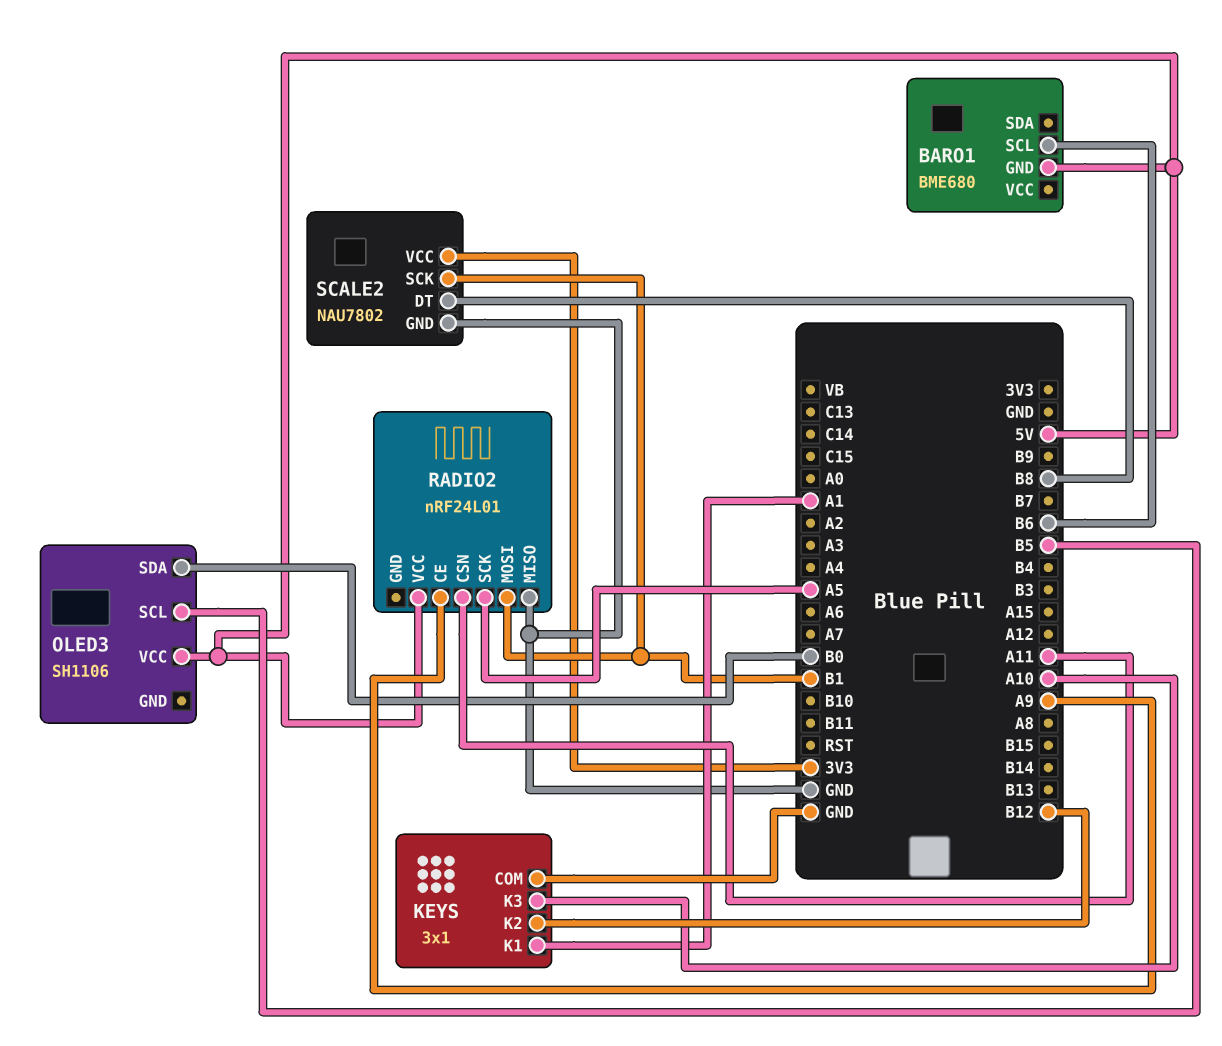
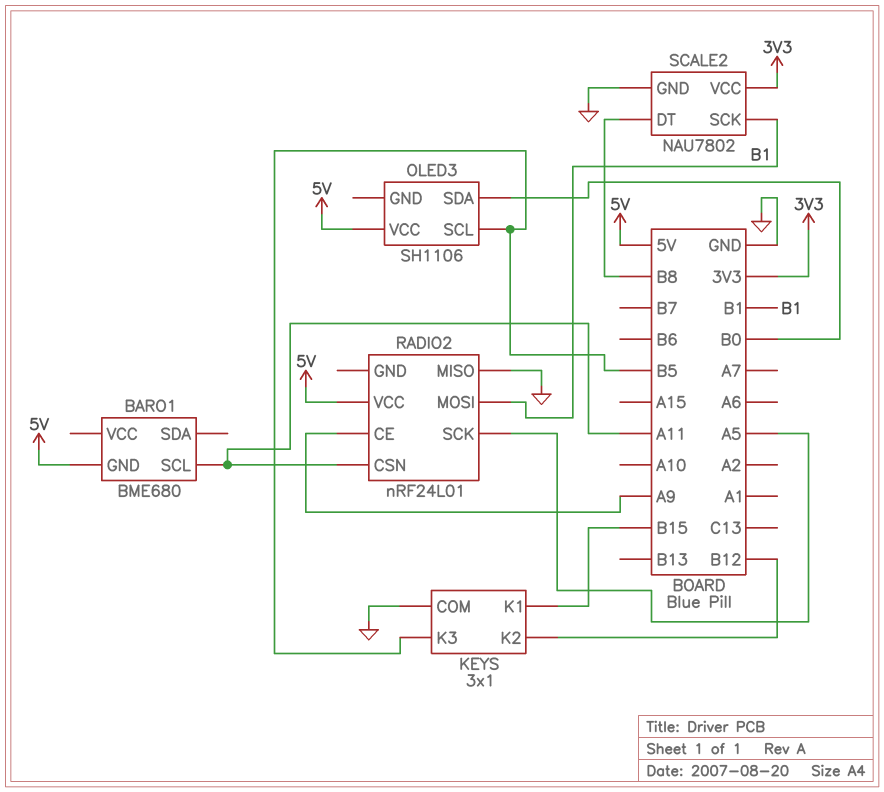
BARO1 pin SCL: B6 -> A11
KEYS pin K1: A1 -> B15
KEYS pin K3: A10 -> B5

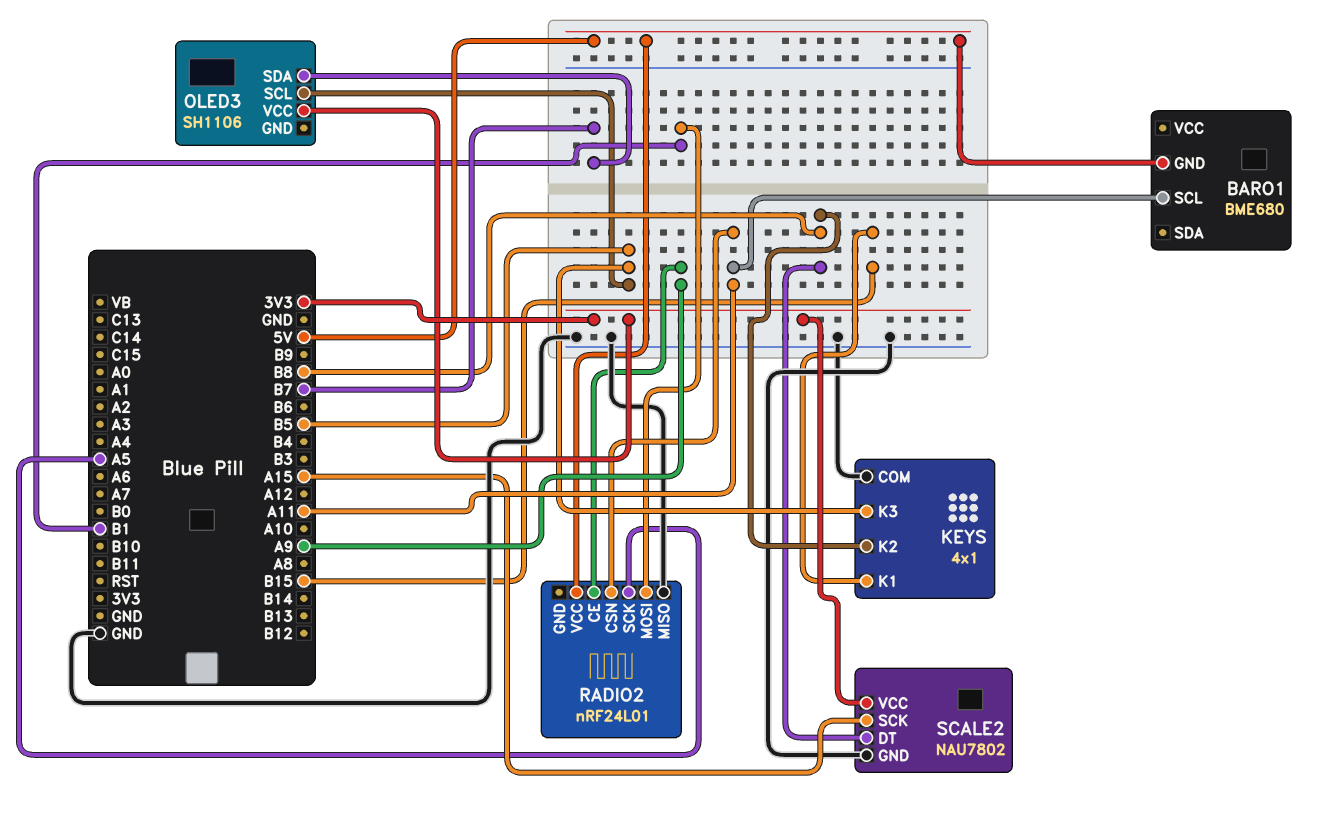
KEYS: 3x1 -> 4x1
KEYS pin K2: B12 -> B8
OLED3 pin SDA: B0 -> B7
OLED3 pin VCC: 5V -> 3V3
SCALE2 pin SCK: B1 -> A15

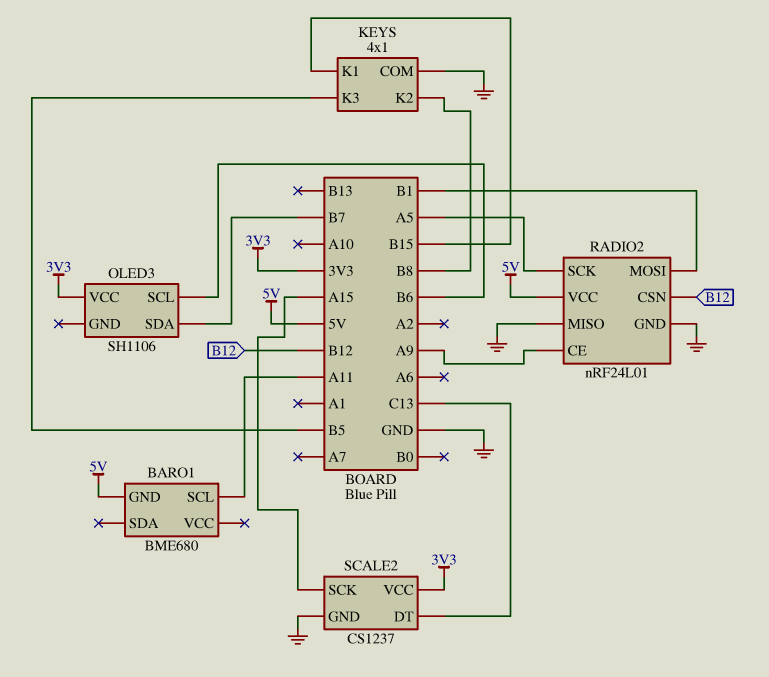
OLED3 pin SCL: B5 -> B6
RADIO2 pin CSN: A11 -> B12
RADIO2 pin GND: none -> GND
SCALE2: NAU7802 -> CS1237
SCALE2 pin DT: B8 -> C13

